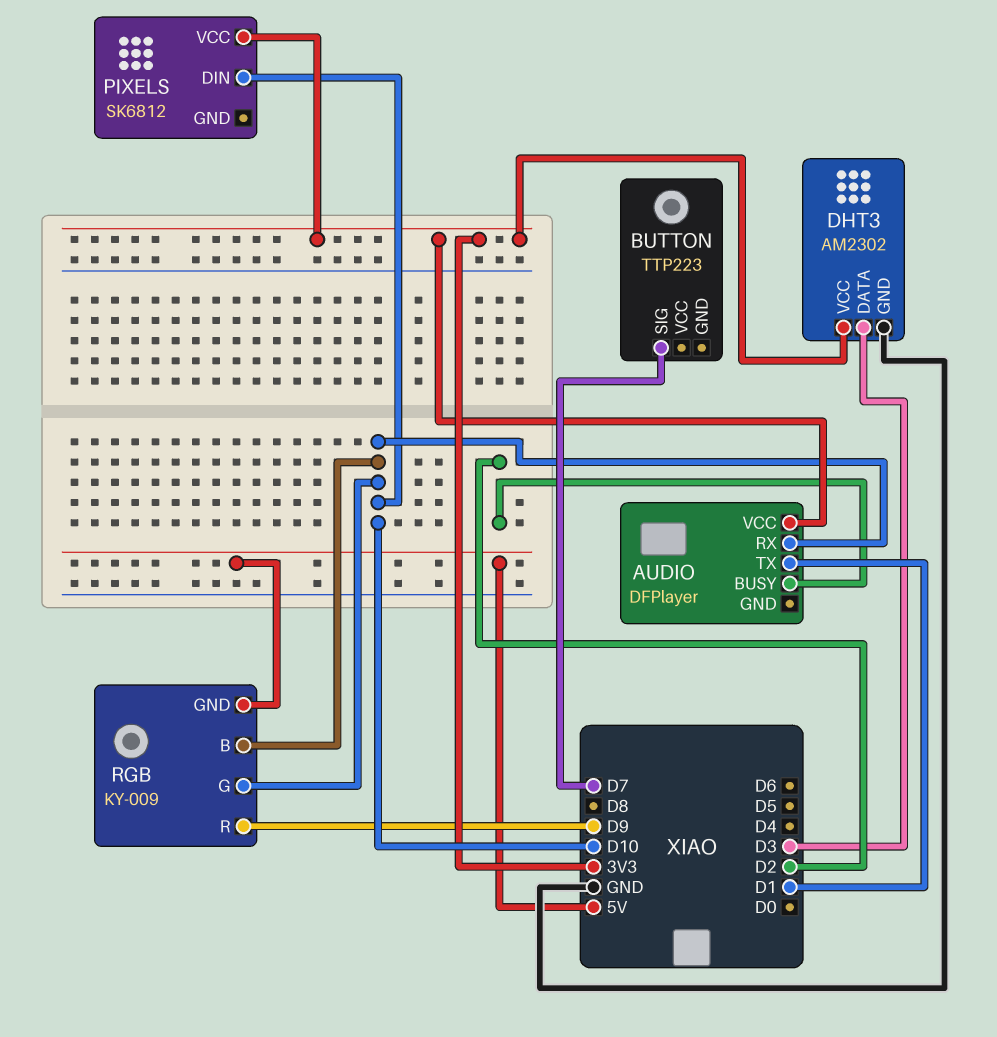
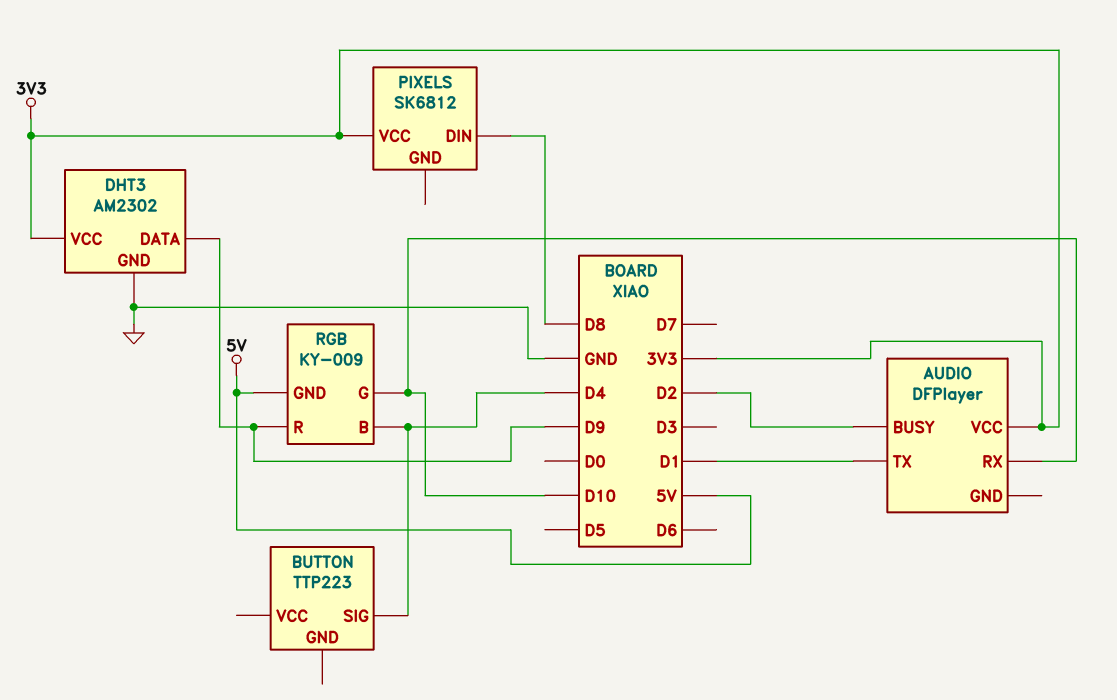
BUTTON pin SIG: D7 -> D4
DHT3 pin DATA: D3 -> D9
PIXELS pin DIN: D10 -> D8
RGB pin B: D10 -> D4

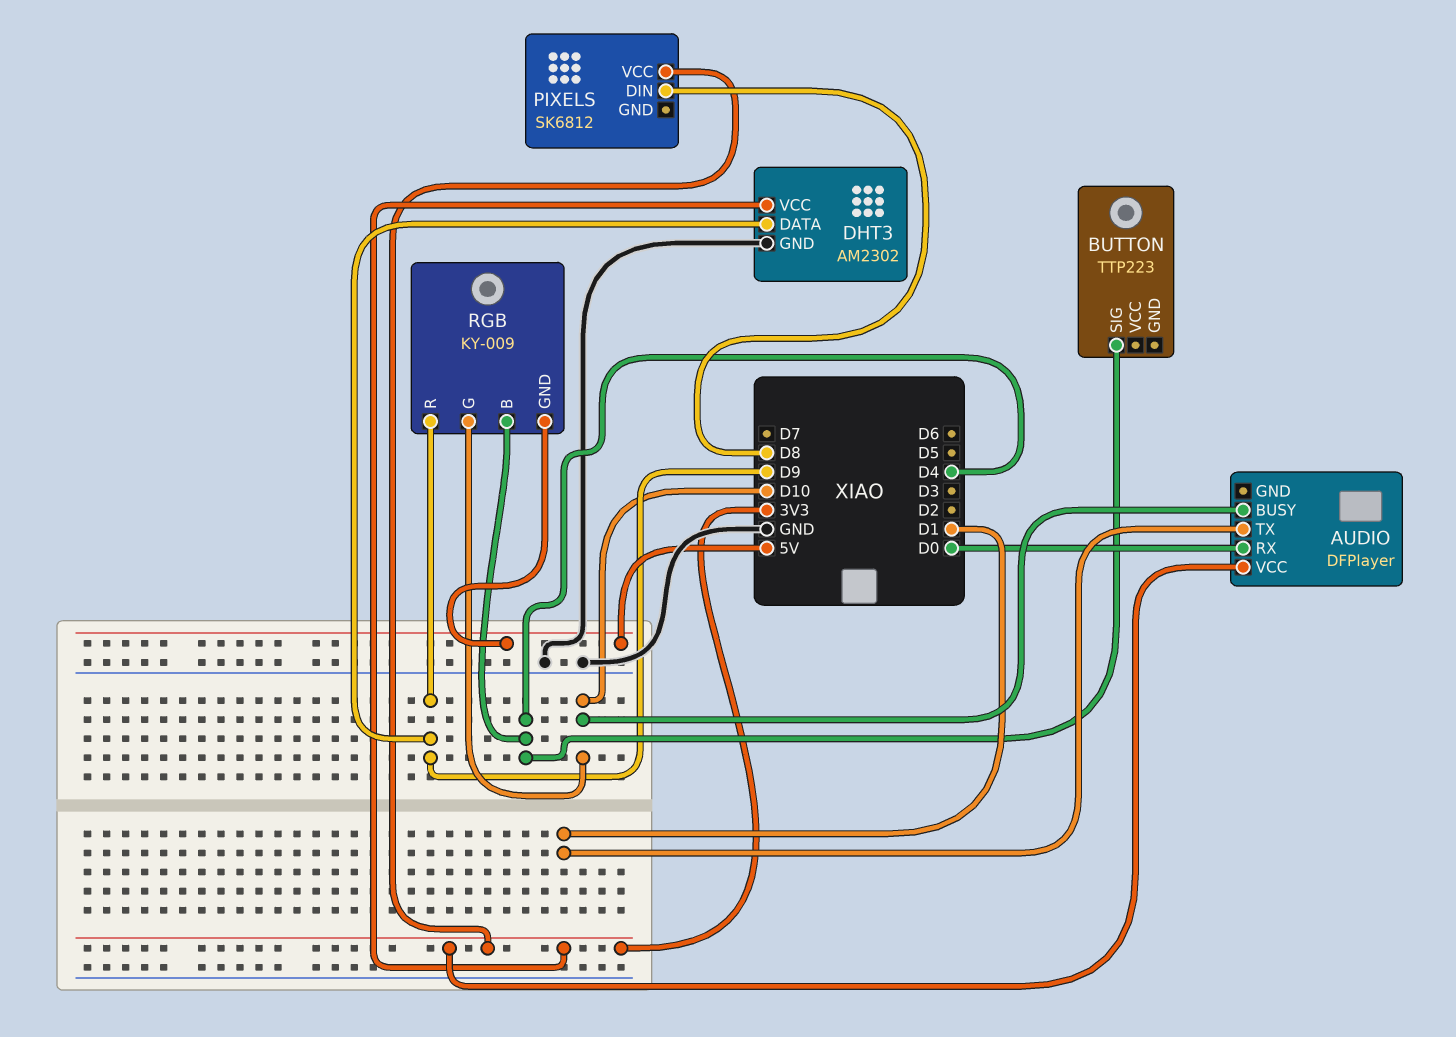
AUDIO pin BUSY: D2 -> D10
AUDIO pin RX: D10 -> D0

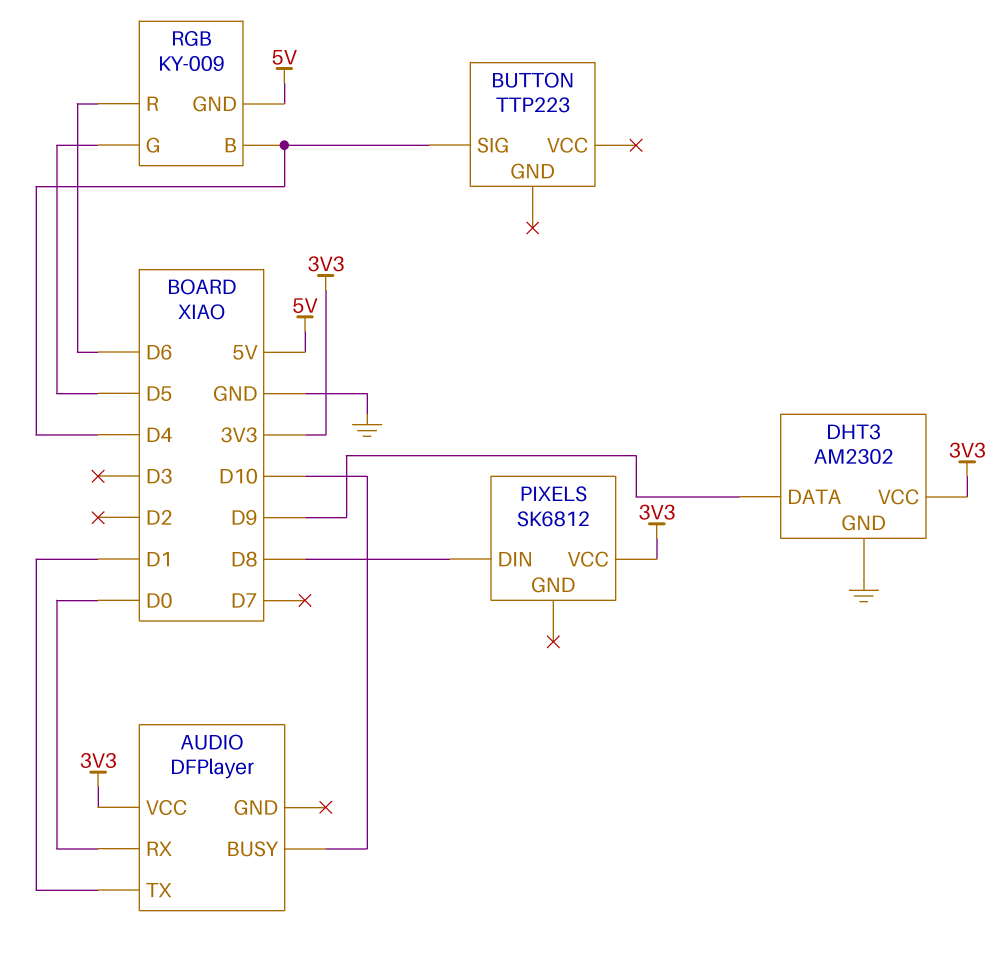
RGB pin G: D10 -> D5
RGB pin R: D9 -> D6

